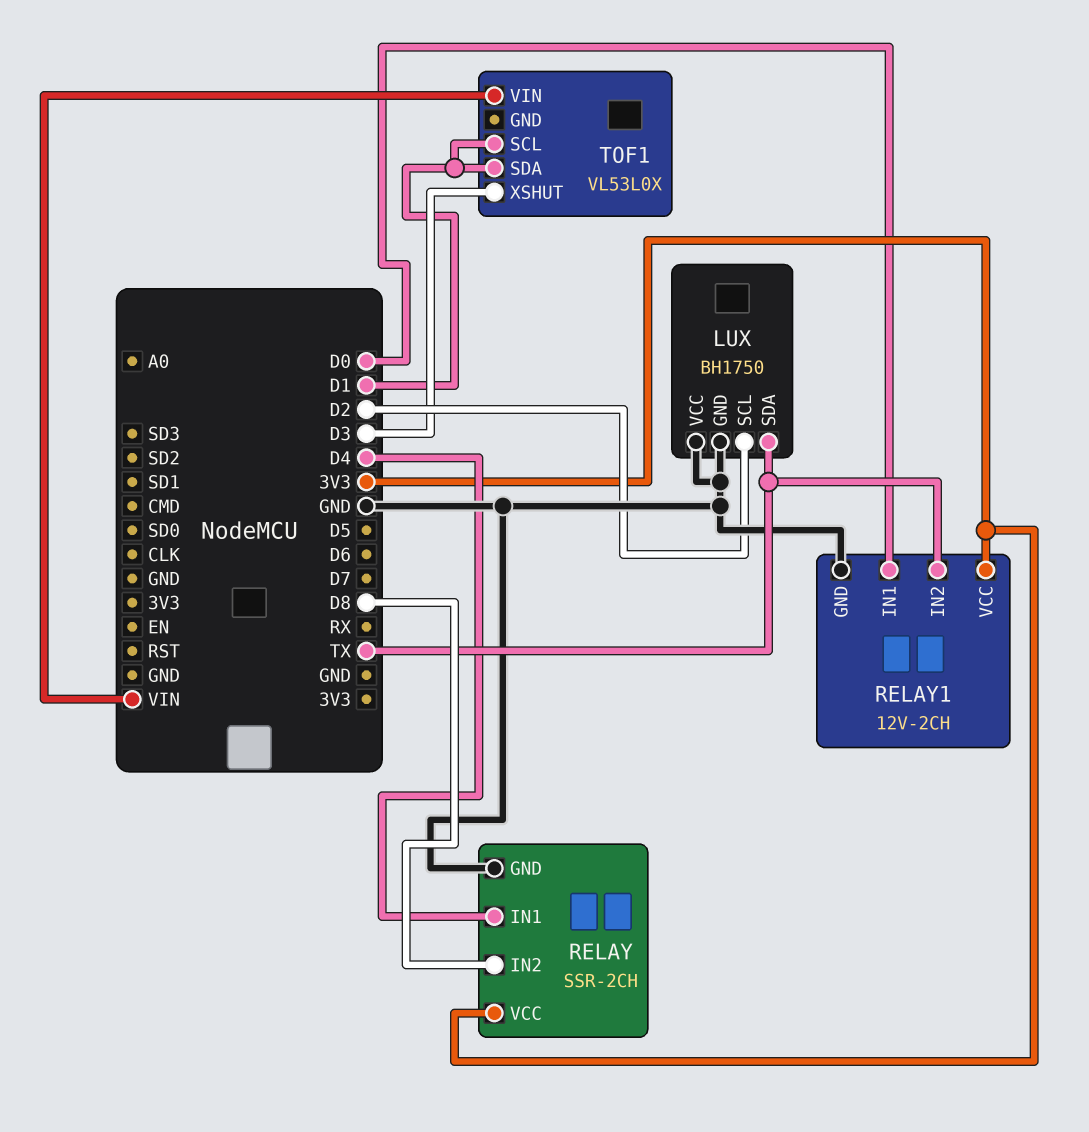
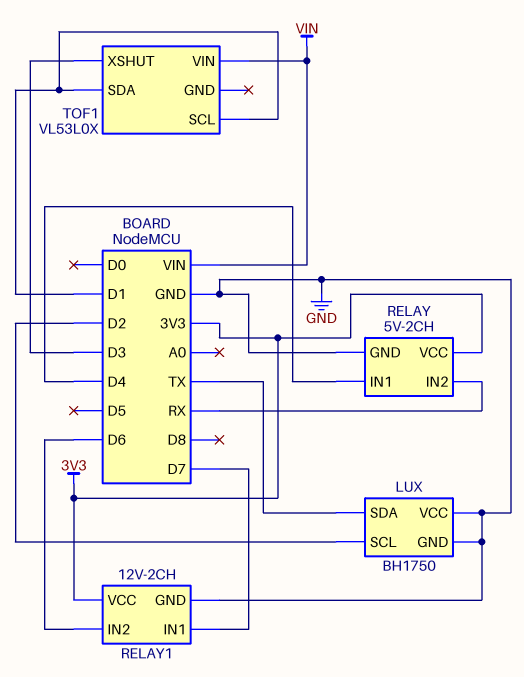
RELAY: SSR-2CH -> 5V-2CH
RELAY pin IN2: D8 -> RX
RELAY1 pin IN1: D0 -> D7
RELAY1 pin IN2: TX -> D6

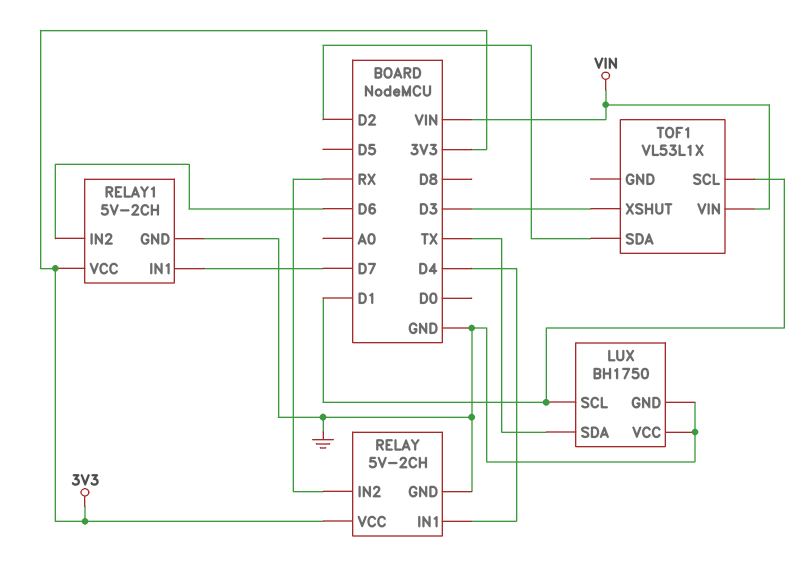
LUX pin SCL: D2 -> D1
RELAY1: 12V-2CH -> 5V-2CH
TOF1: VL53L0X -> VL53L1X
TOF1 pin SDA: D1 -> D2

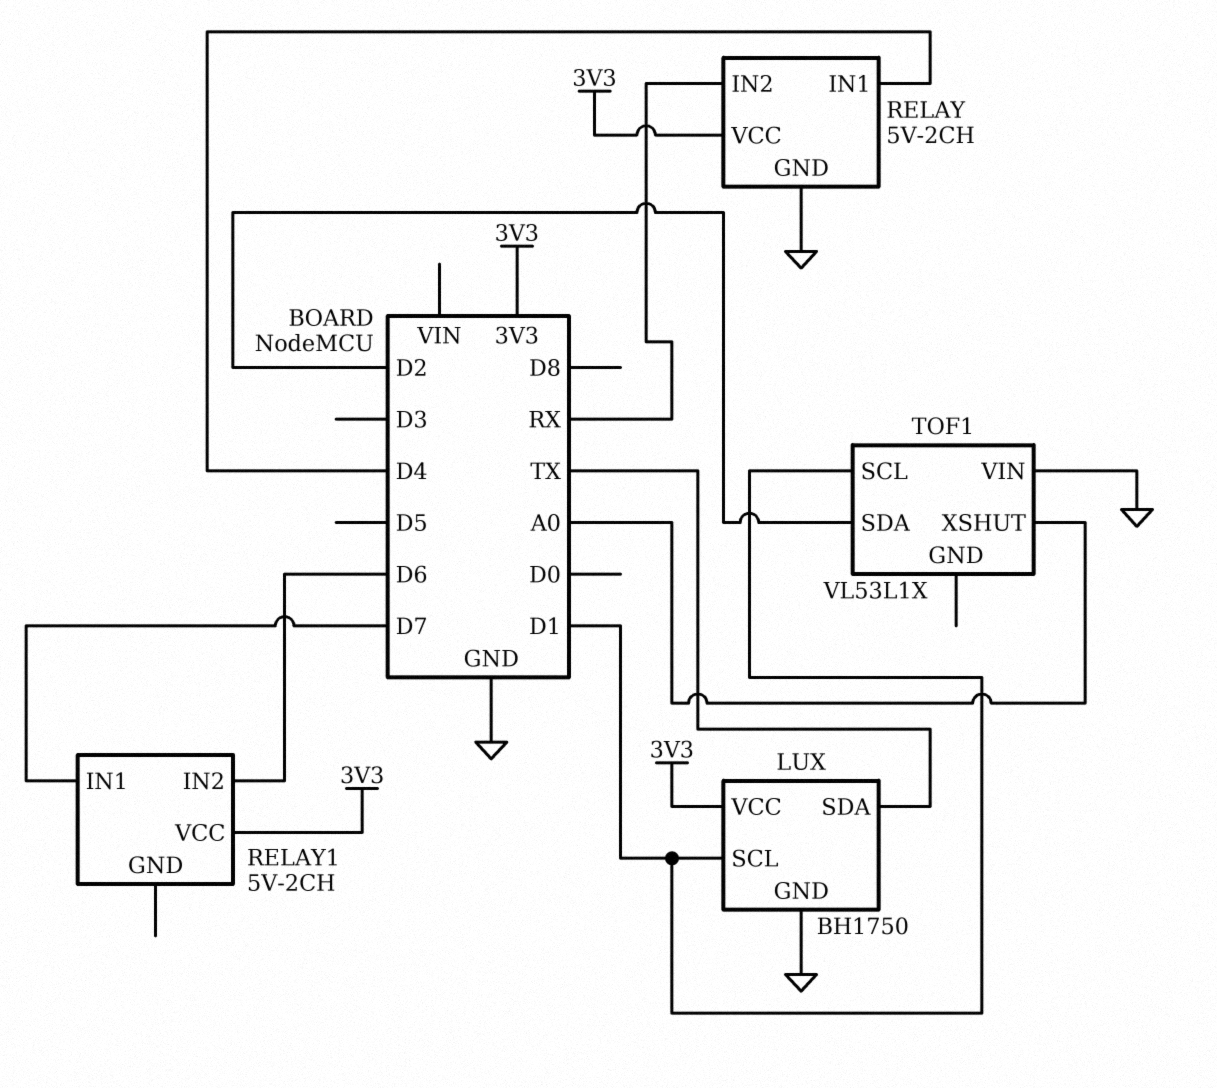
LUX pin VCC: GND -> 3V3
RELAY1 pin GND: GND -> none
TOF1 pin VIN: VIN -> GND
TOF1 pin XSHUT: D3 -> A0

